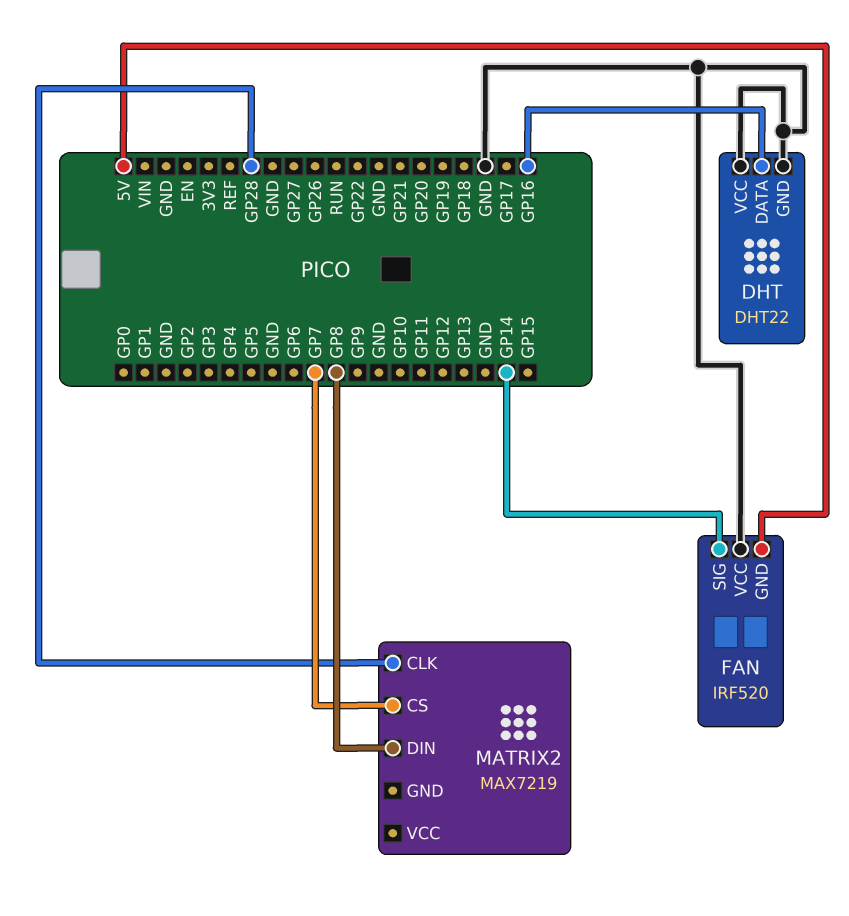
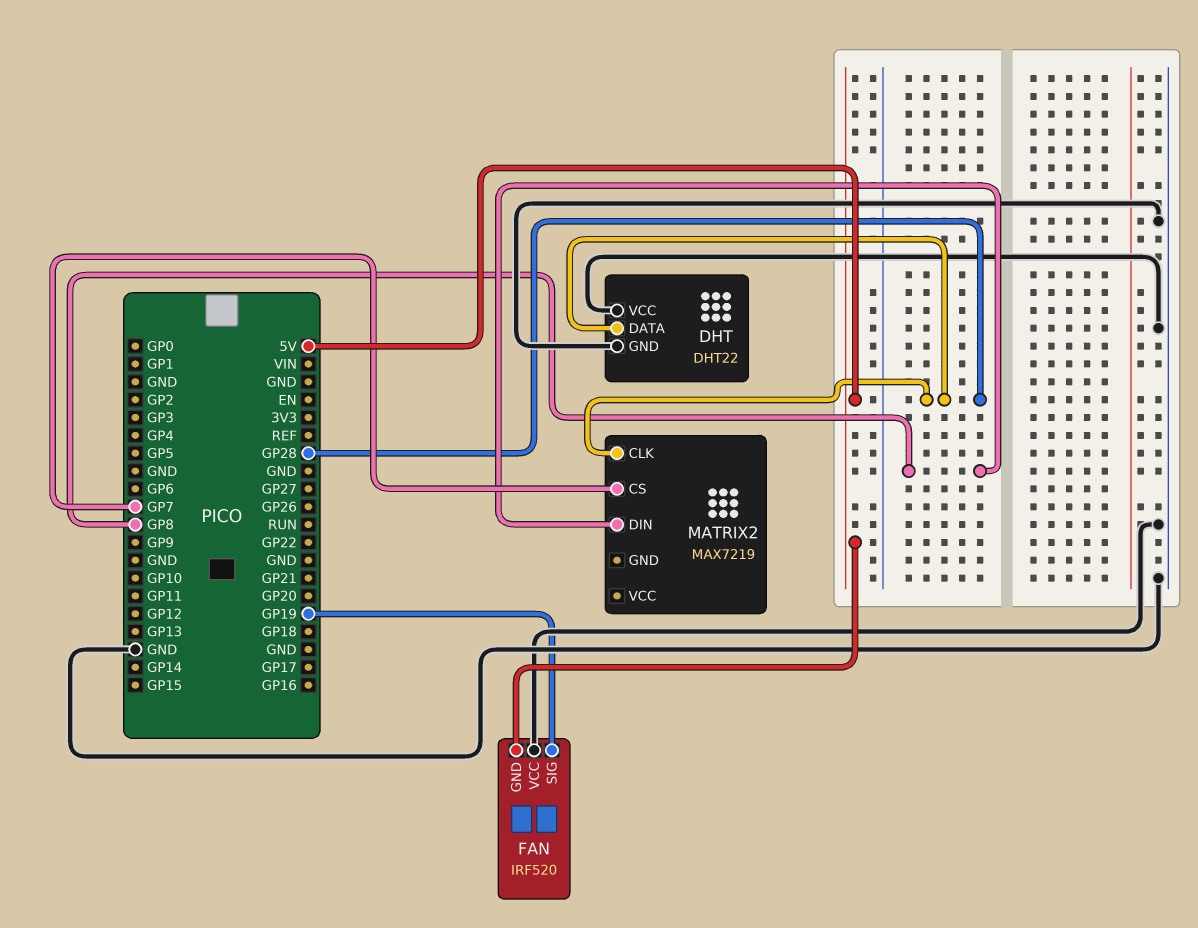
DHT pin DATA: GP16 -> GP28
FAN pin SIG: GP14 -> GP19

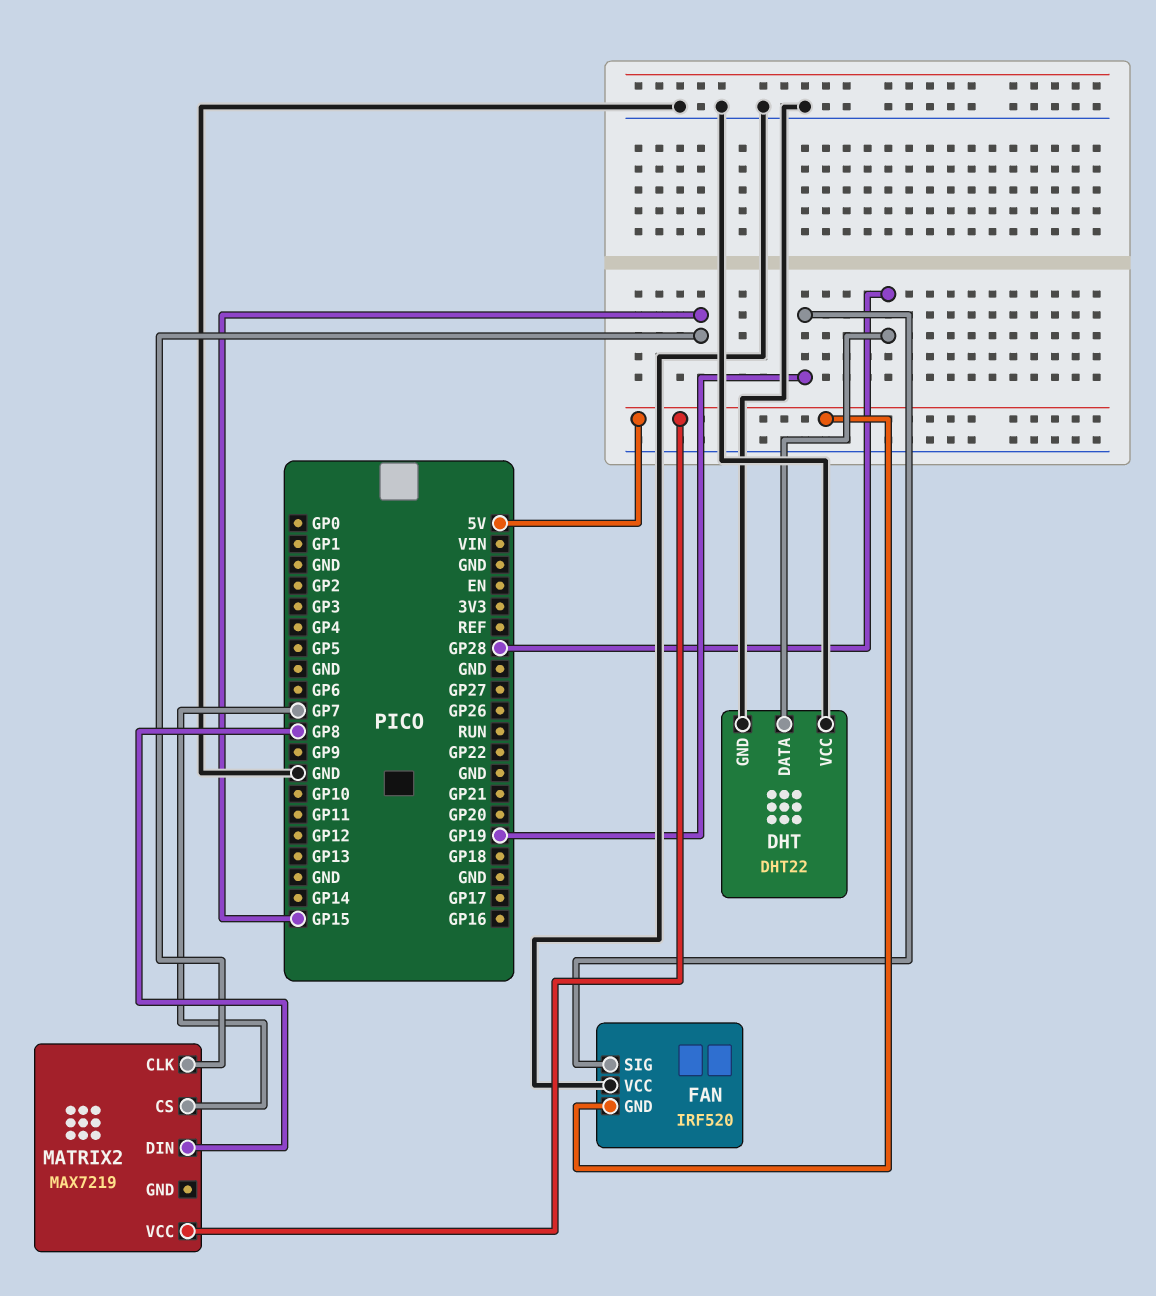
MATRIX2 pin CLK: GP28 -> GP15
MATRIX2 pin VCC: none -> 5V

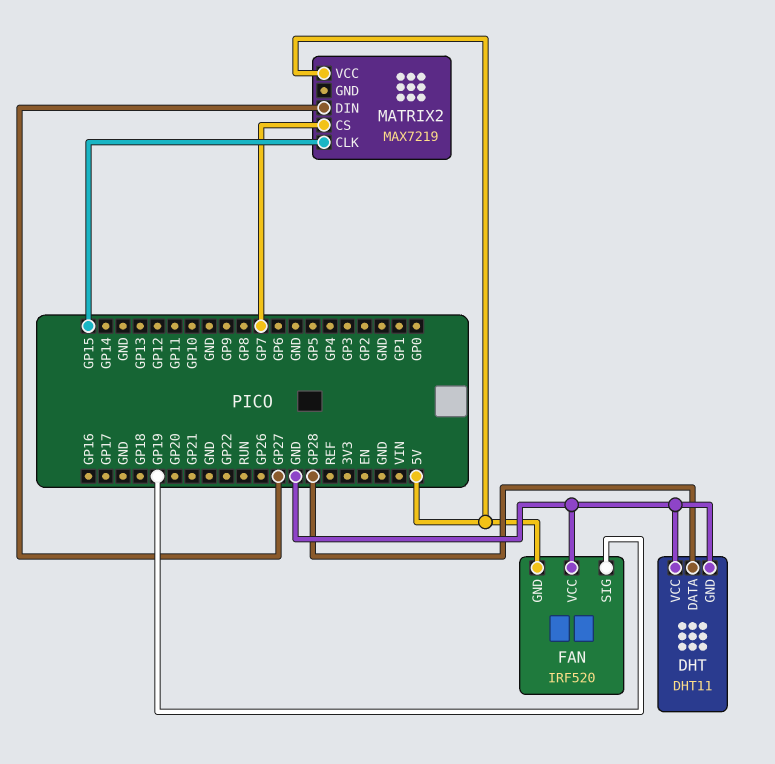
DHT: DHT22 -> DHT11
MATRIX2 pin DIN: GP8 -> GP27

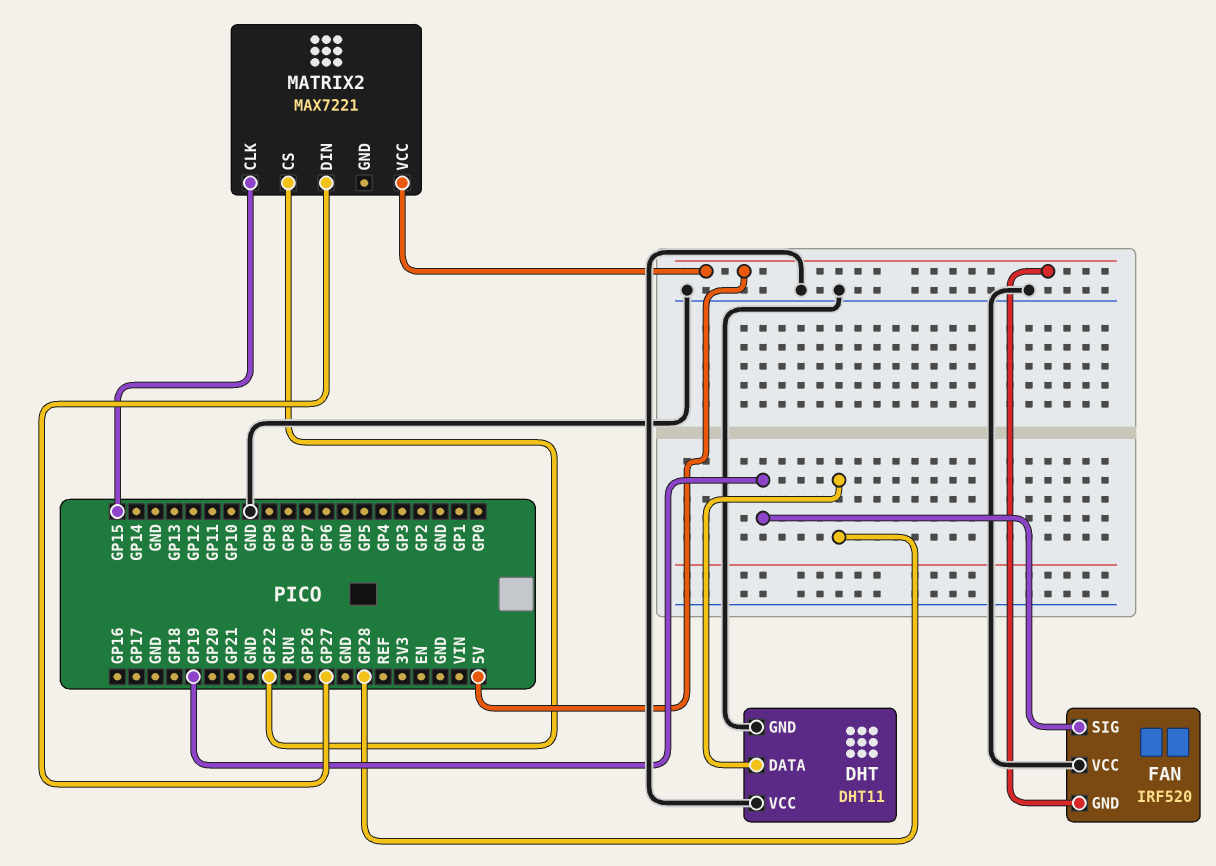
MATRIX2: MAX7219 -> MAX7221
MATRIX2 pin CS: GP7 -> GP22

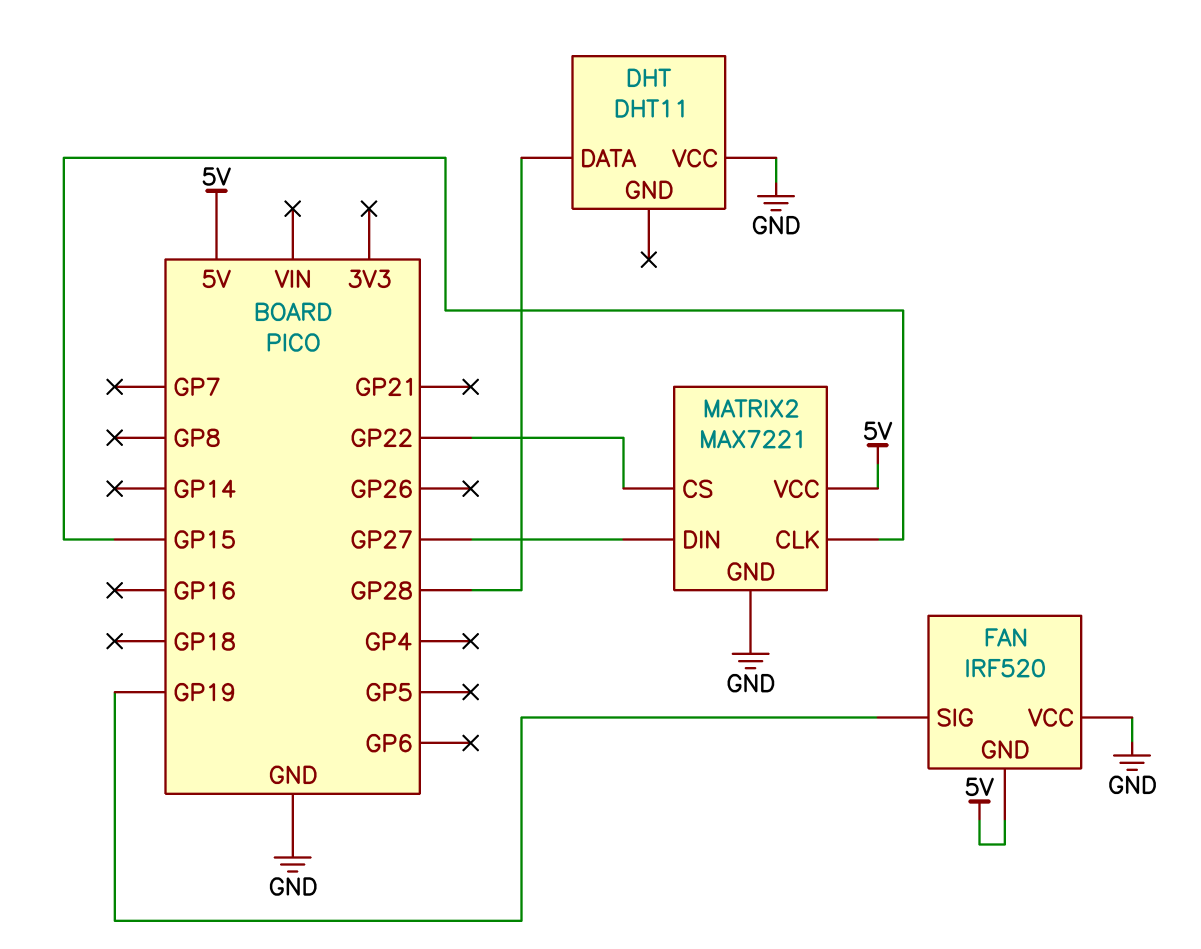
DHT pin GND: GND -> none
MATRIX2 pin GND: none -> GND

